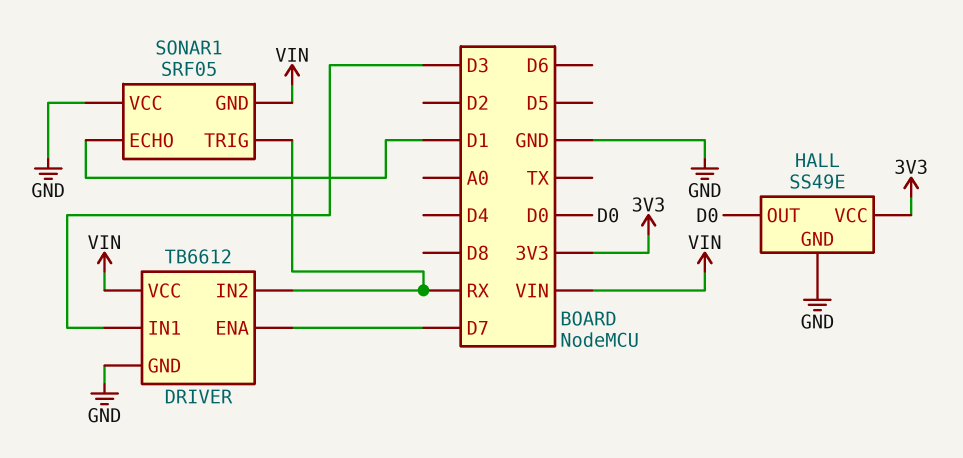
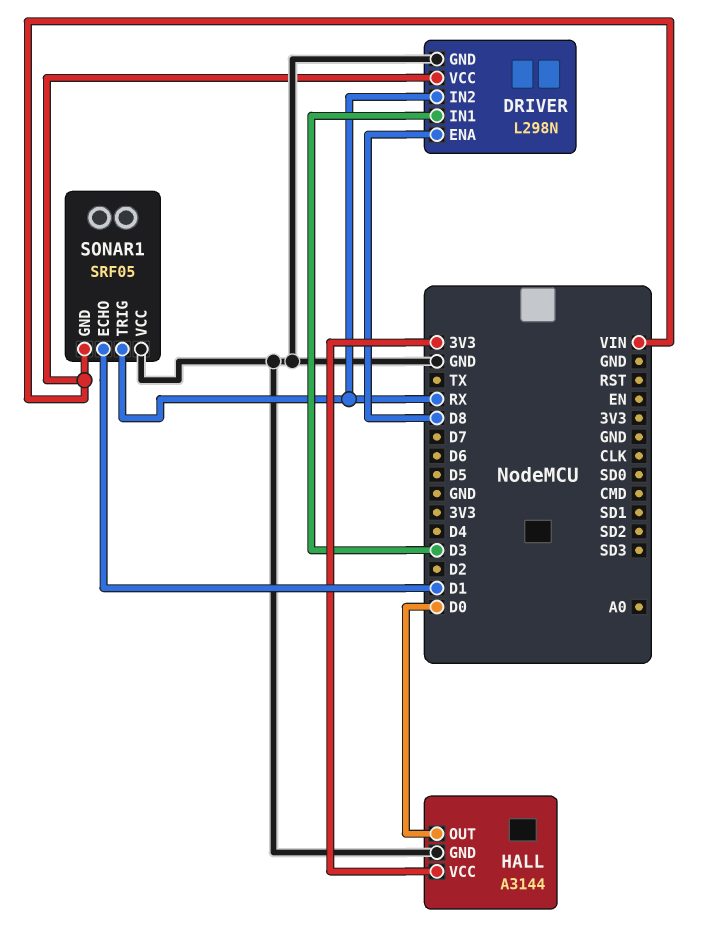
DRIVER: TB6612 -> L298N
DRIVER pin ENA: D7 -> D8
HALL: SS49E -> A3144

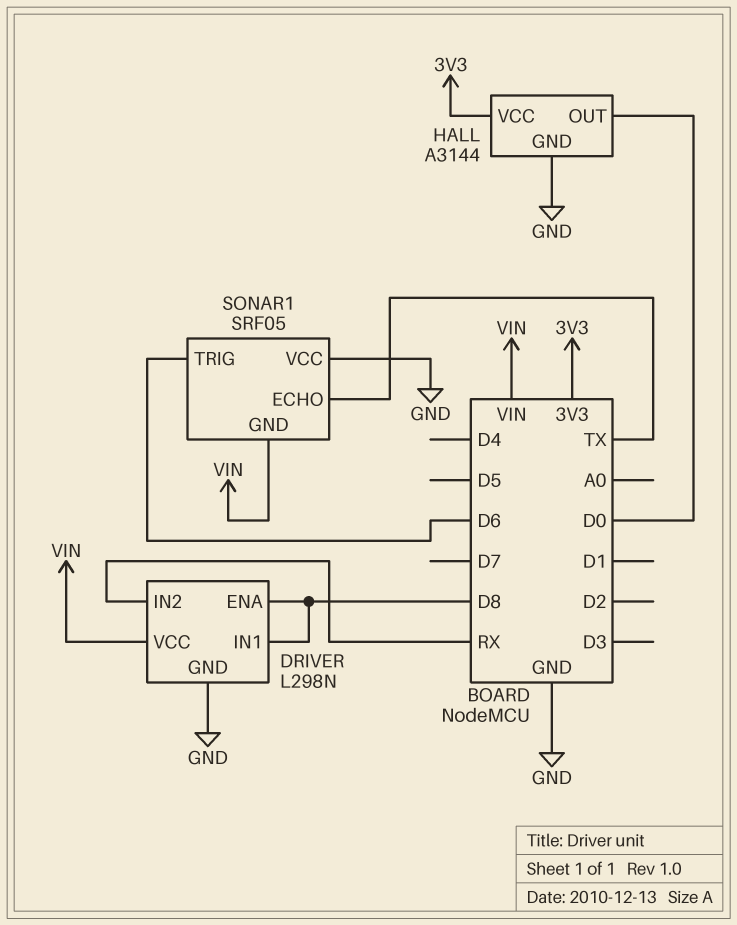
DRIVER pin IN1: D3 -> D8
SONAR1 pin ECHO: D1 -> TX
SONAR1 pin TRIG: RX -> D6

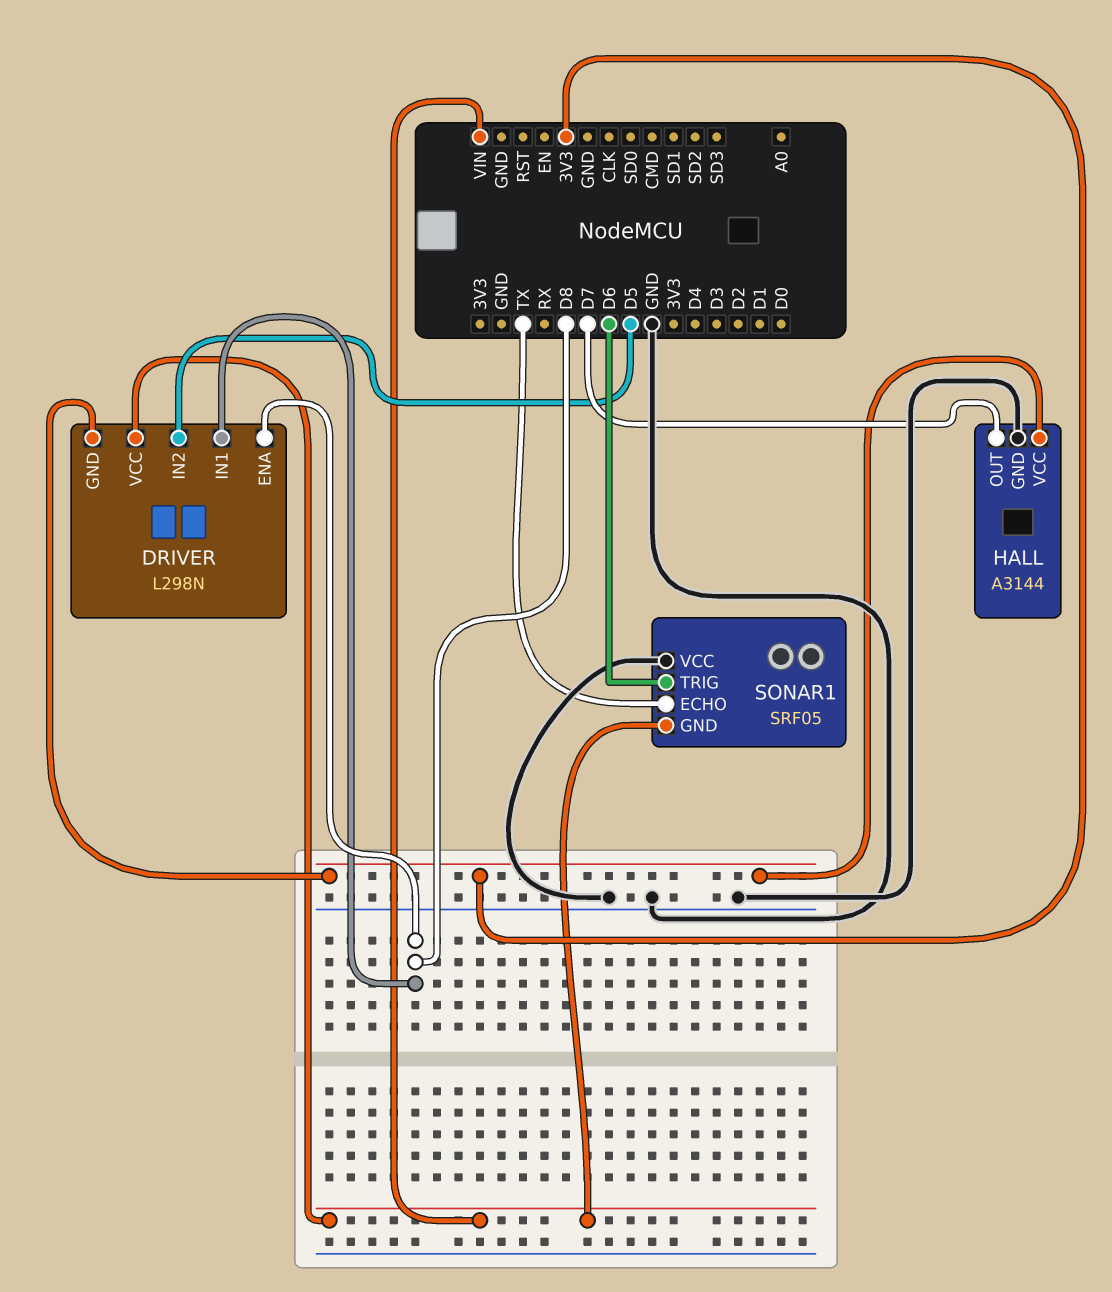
DRIVER pin GND: GND -> 3V3
DRIVER pin IN2: RX -> D5
HALL pin OUT: D0 -> D7

